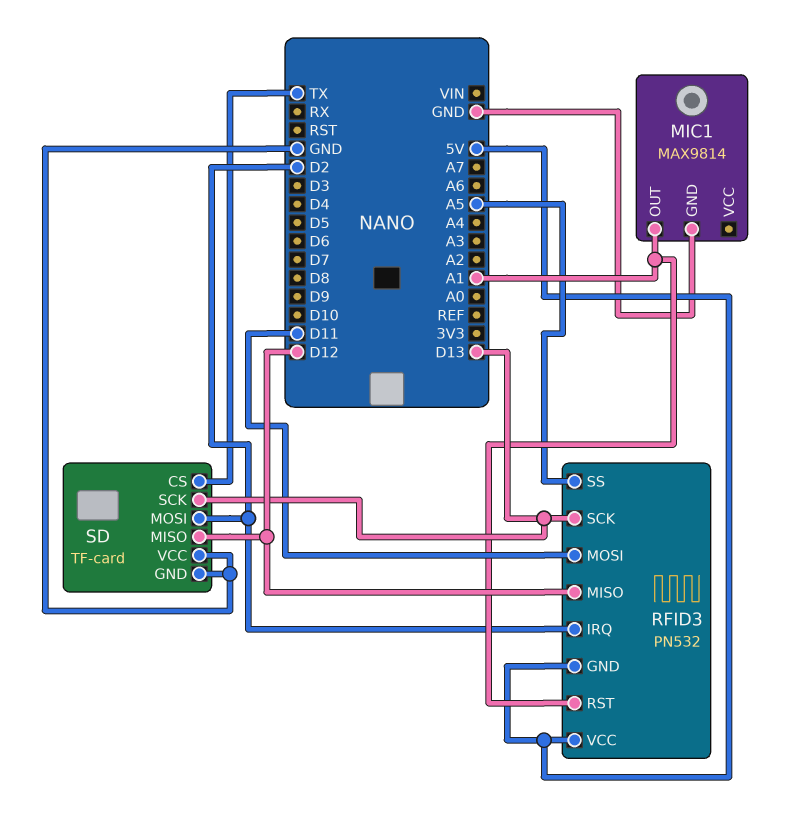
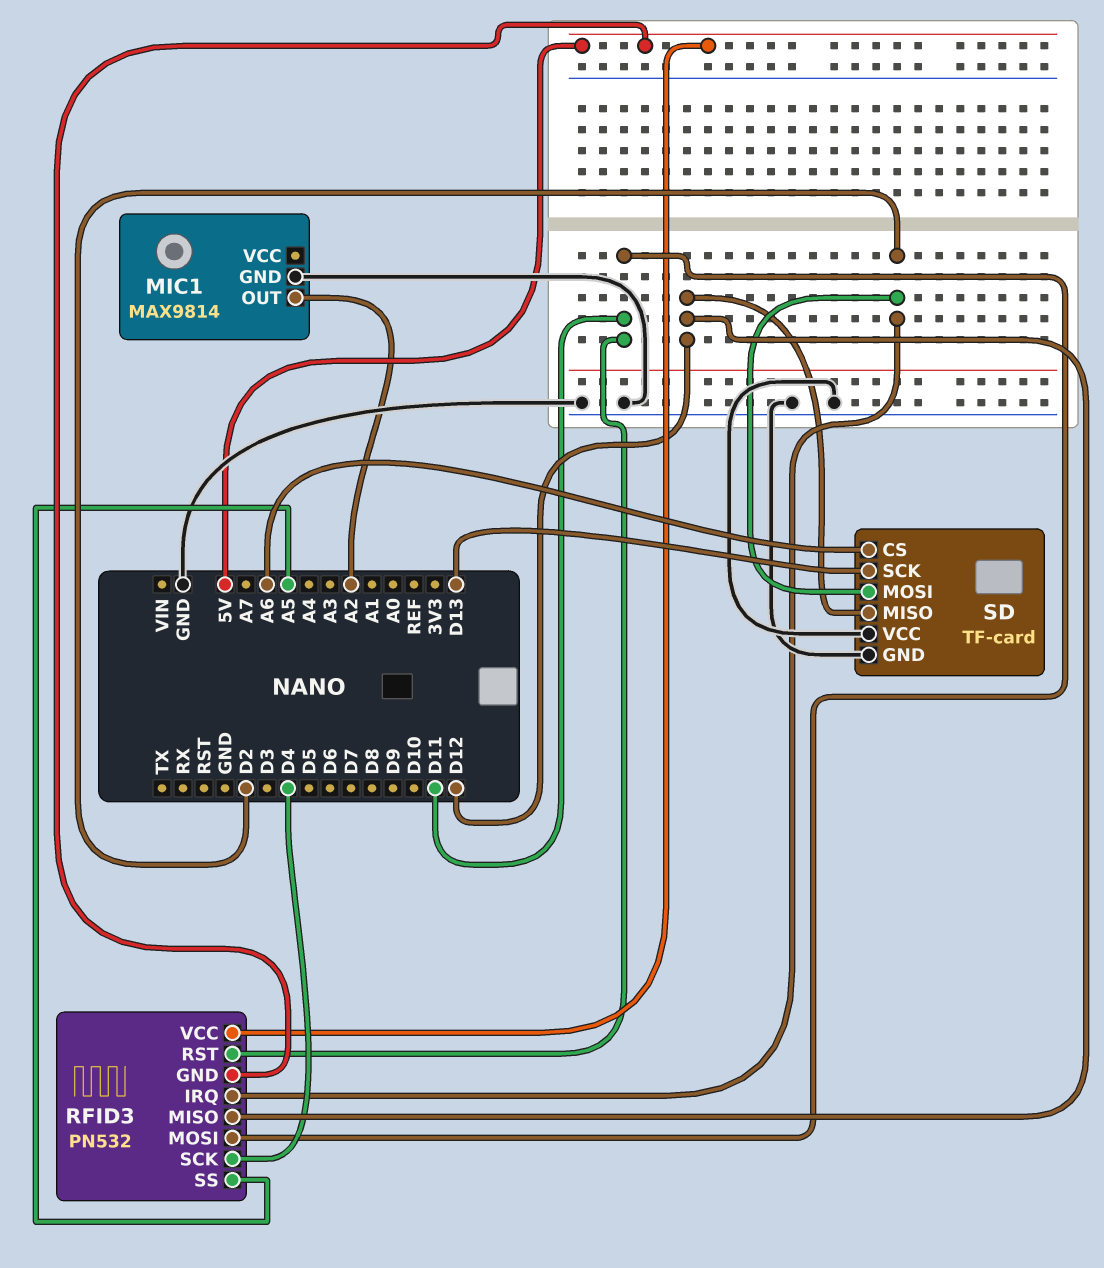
MIC1 pin OUT: A1 -> A2
RFID3 pin RST: A1 -> D11
RFID3 pin SCK: D13 -> D4
SD pin CS: TX -> A6

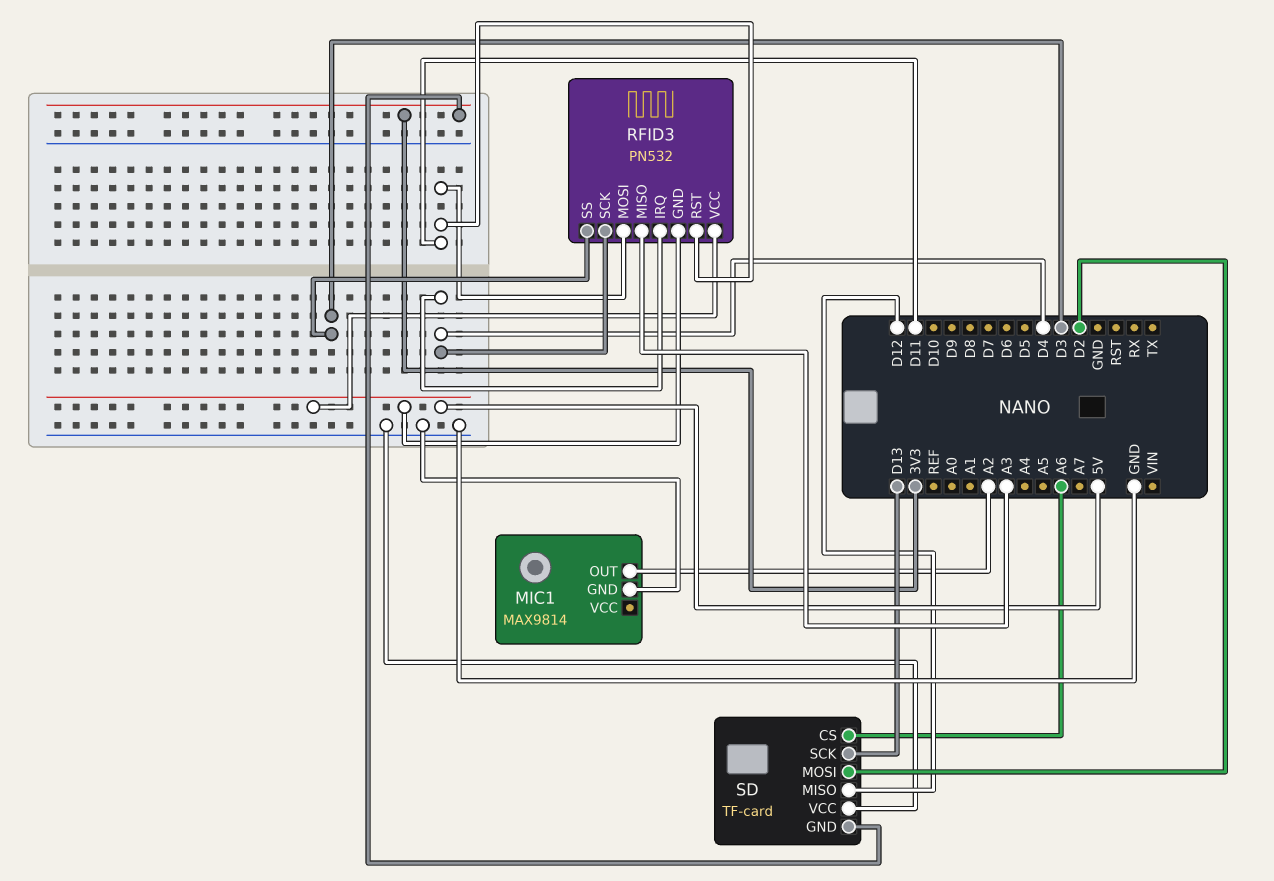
RFID3 pin IRQ: D2 -> D4
RFID3 pin MISO: D12 -> A3
RFID3 pin SS: A5 -> D3
SD pin GND: GND -> 3V3

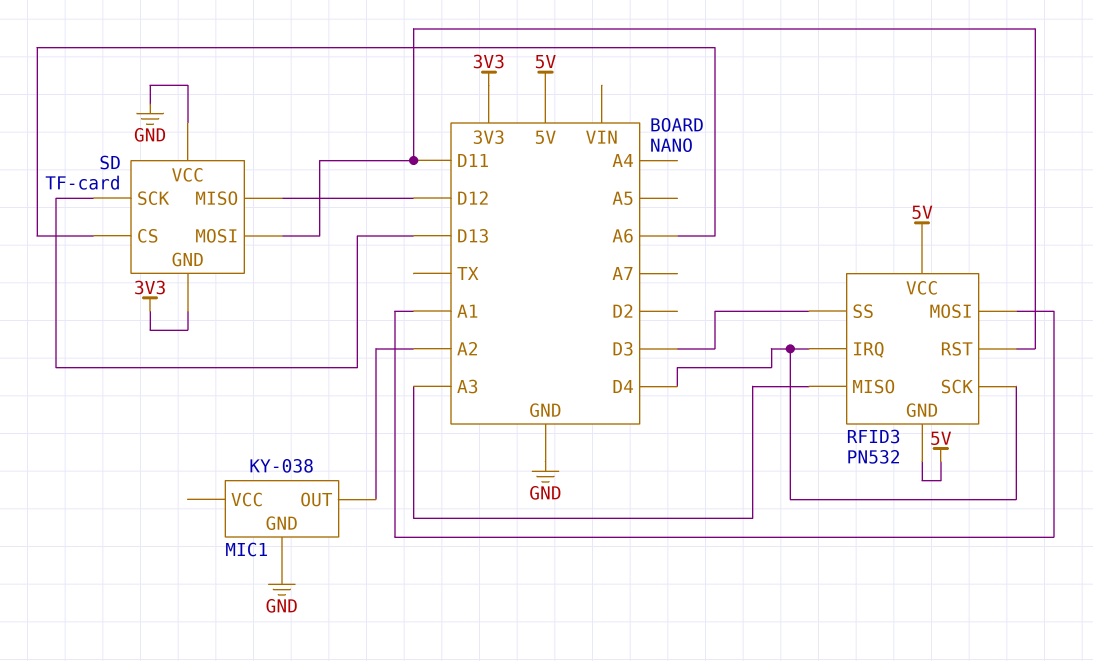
MIC1: MAX9814 -> KY-038
RFID3 pin MOSI: D11 -> A1
SD pin MOSI: D2 -> D11

